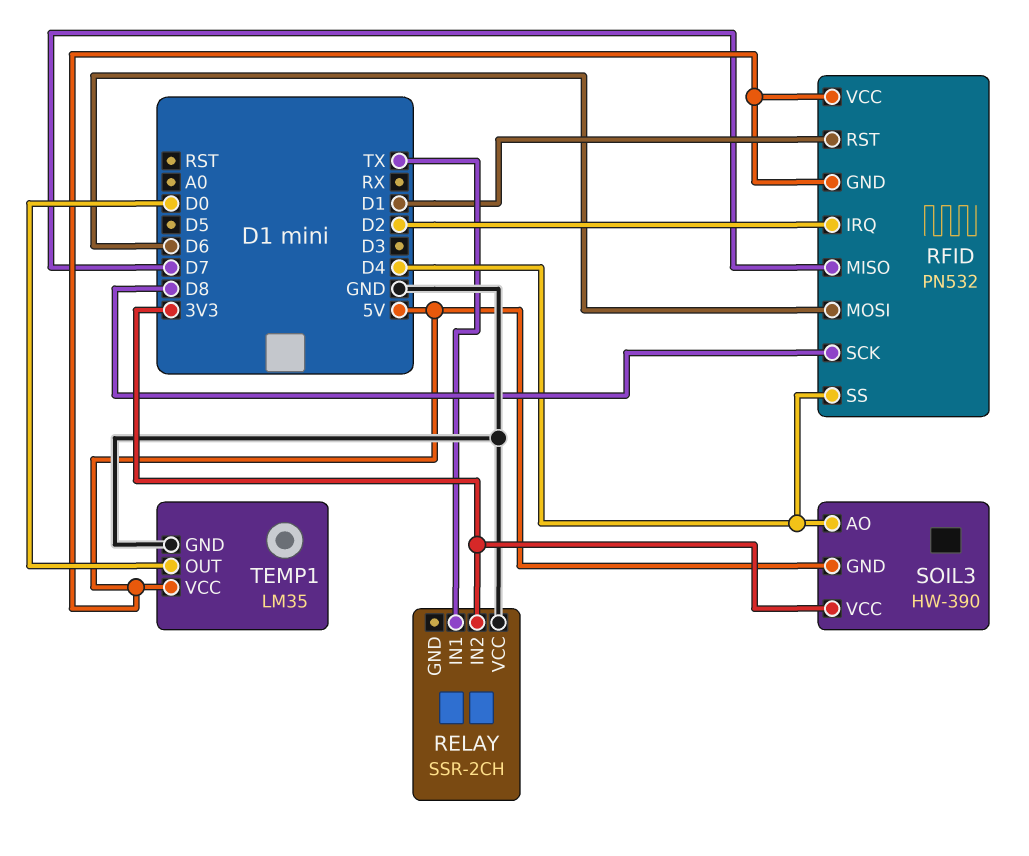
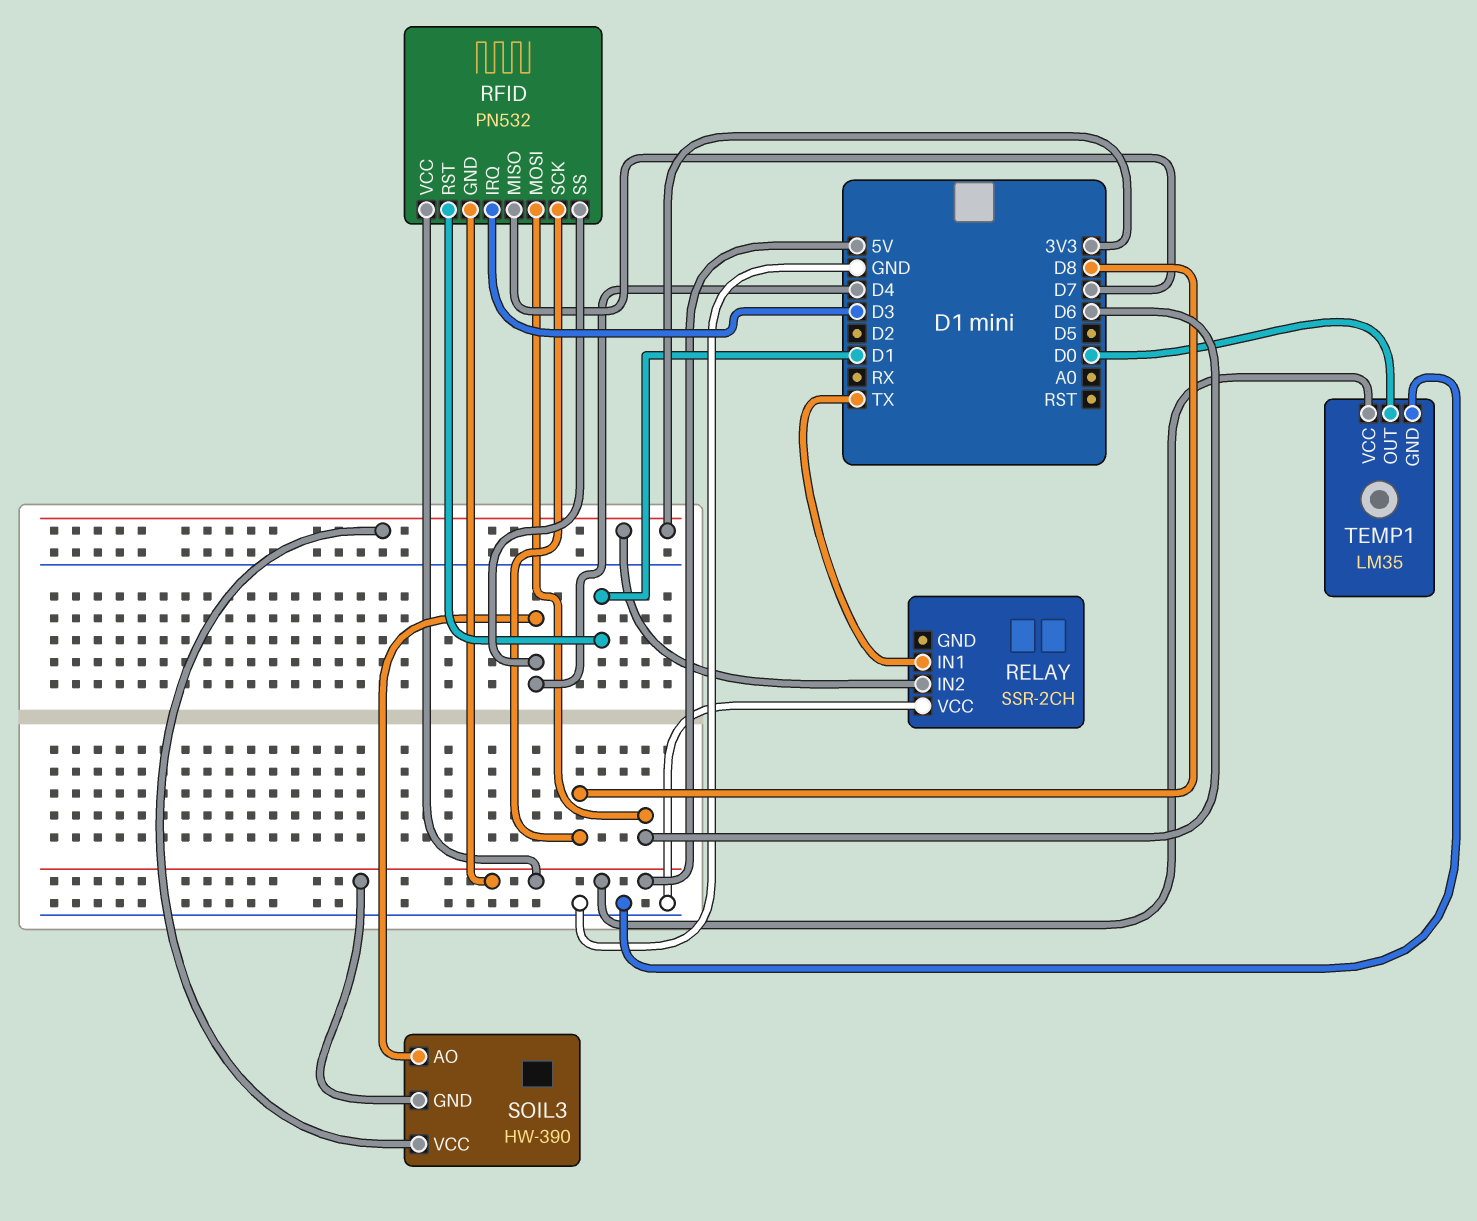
RFID pin IRQ: D2 -> D3

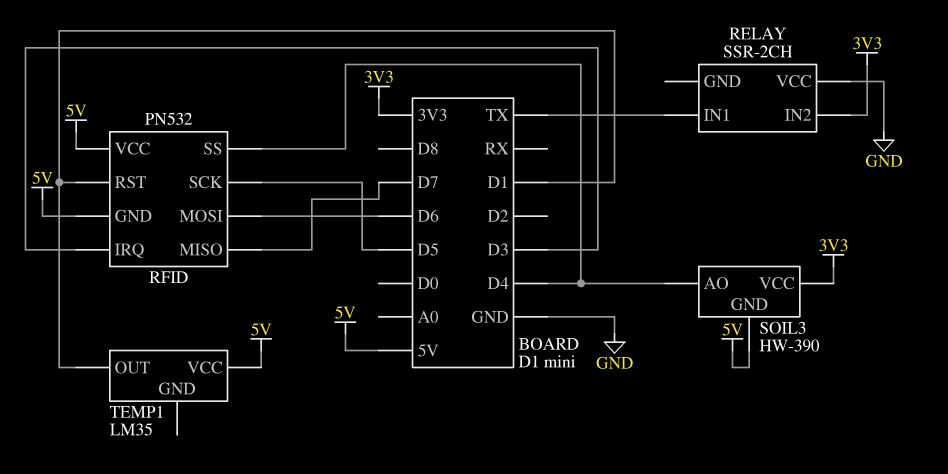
RFID pin SCK: D8 -> D5
TEMP1 pin GND: GND -> none
TEMP1 pin OUT: D0 -> D1

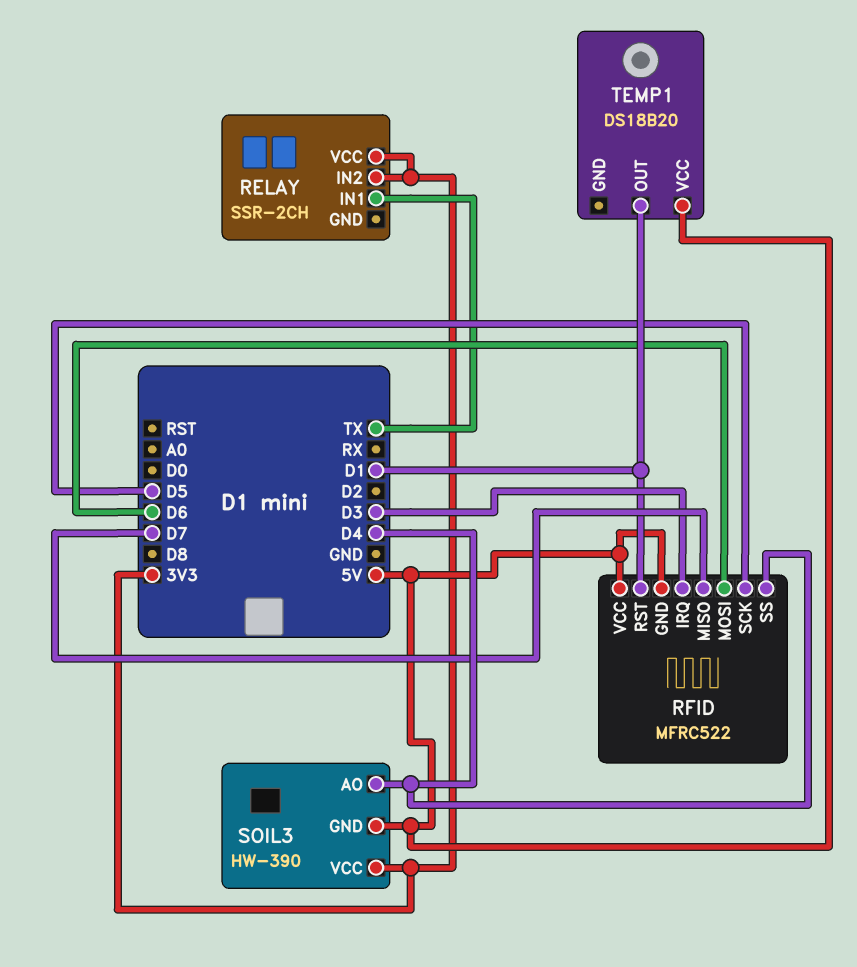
RELAY pin VCC: GND -> 3V3
RFID: PN532 -> MFRC522
TEMP1: LM35 -> DS18B20

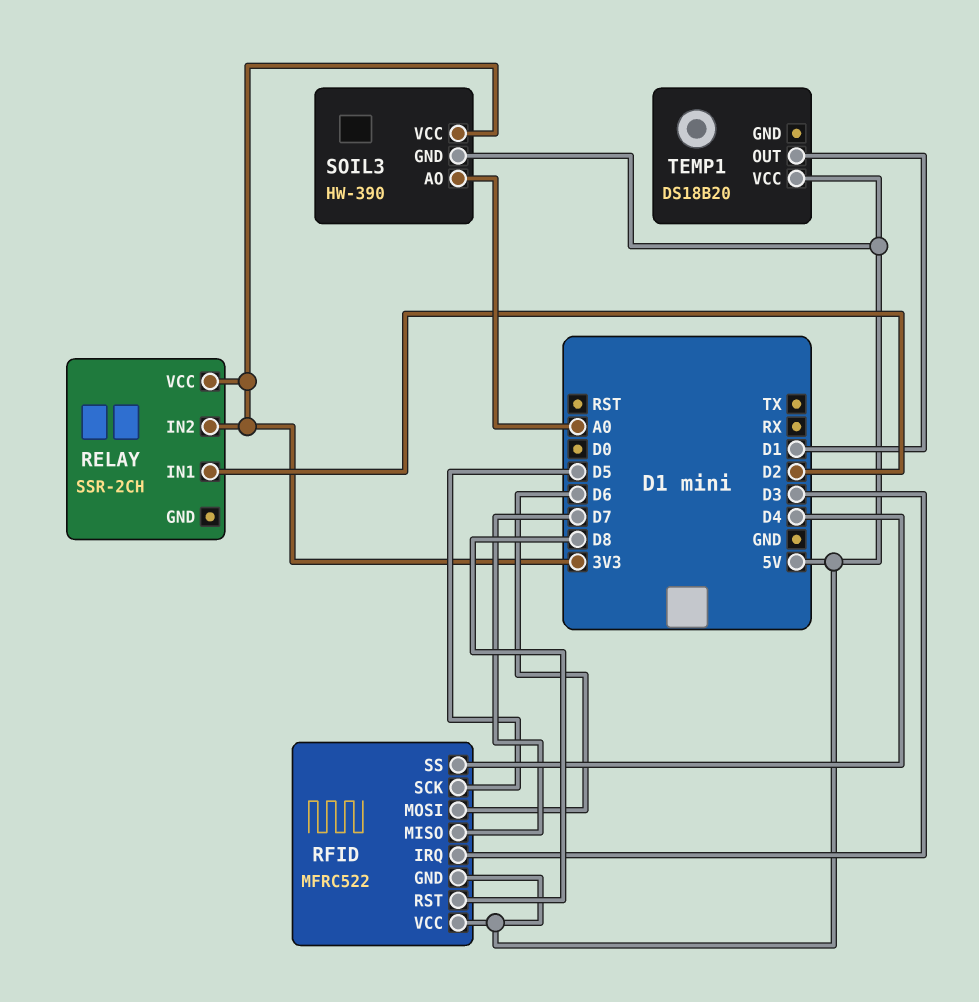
RELAY pin IN1: TX -> D2
RFID pin RST: D1 -> D8
SOIL3 pin AO: D4 -> A0

